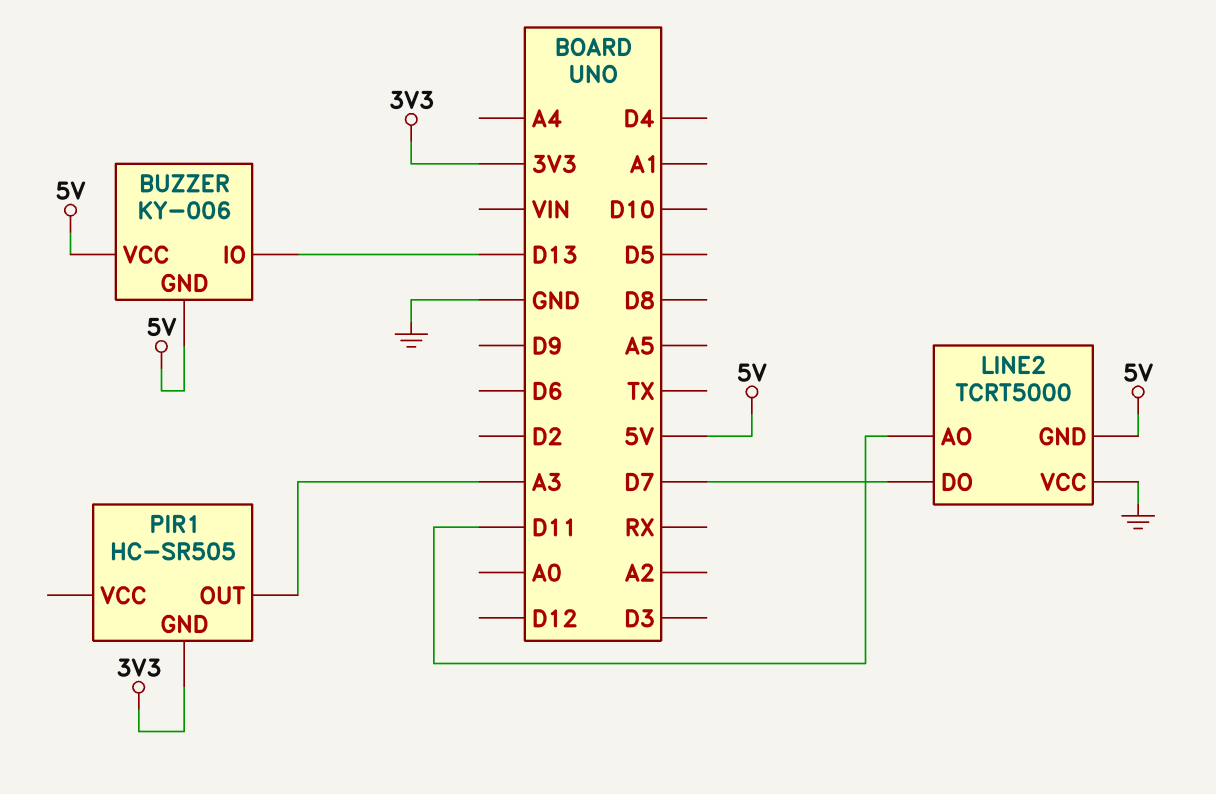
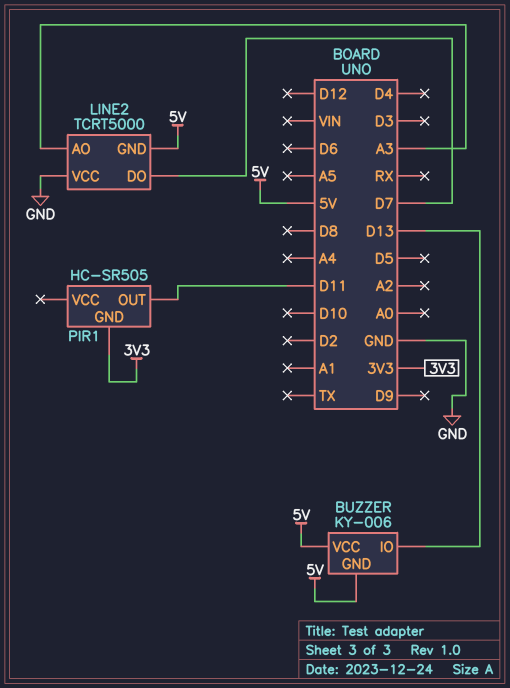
LINE2 pin AO: D11 -> A3
PIR1 pin OUT: A3 -> D11

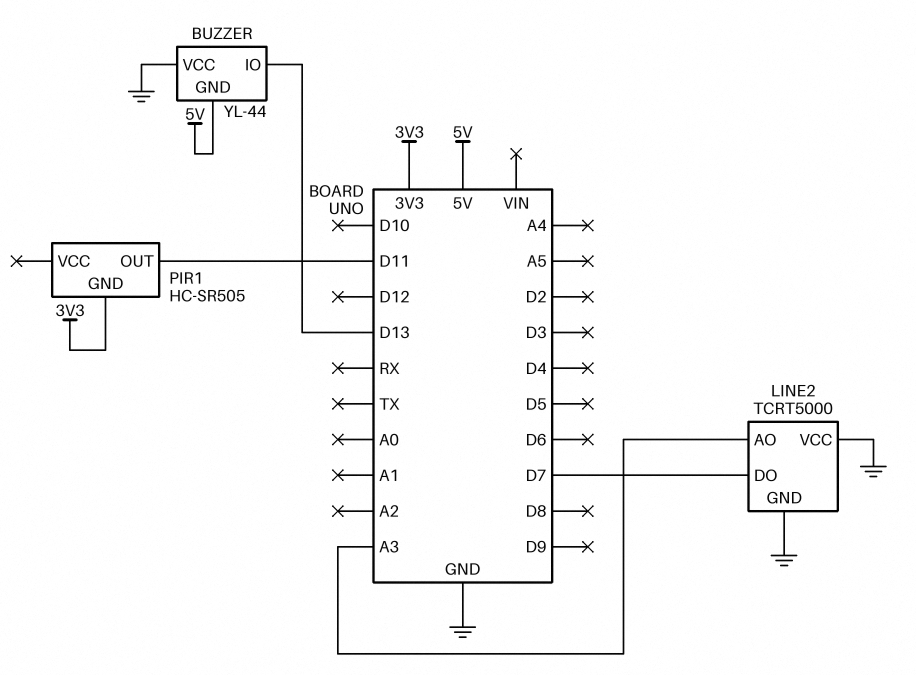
BUZZER: KY-006 -> YL-44
BUZZER pin VCC: 5V -> GND
LINE2 pin GND: 5V -> GND

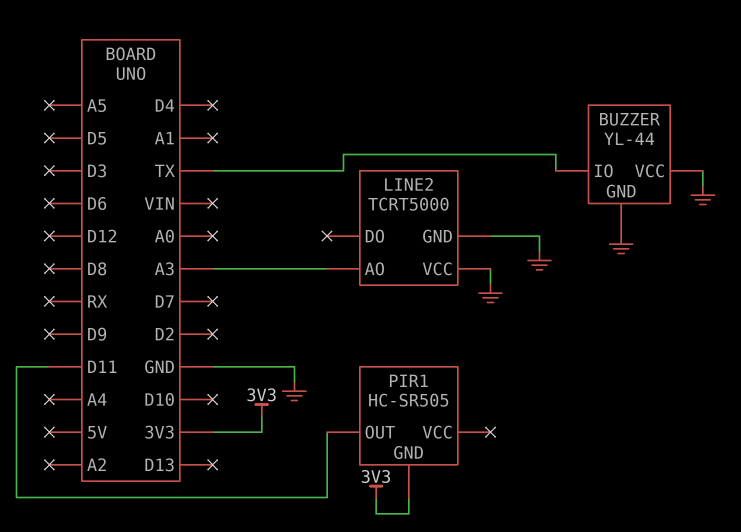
BUZZER pin GND: 5V -> GND
BUZZER pin IO: D13 -> TX
LINE2 pin DO: D7 -> none

